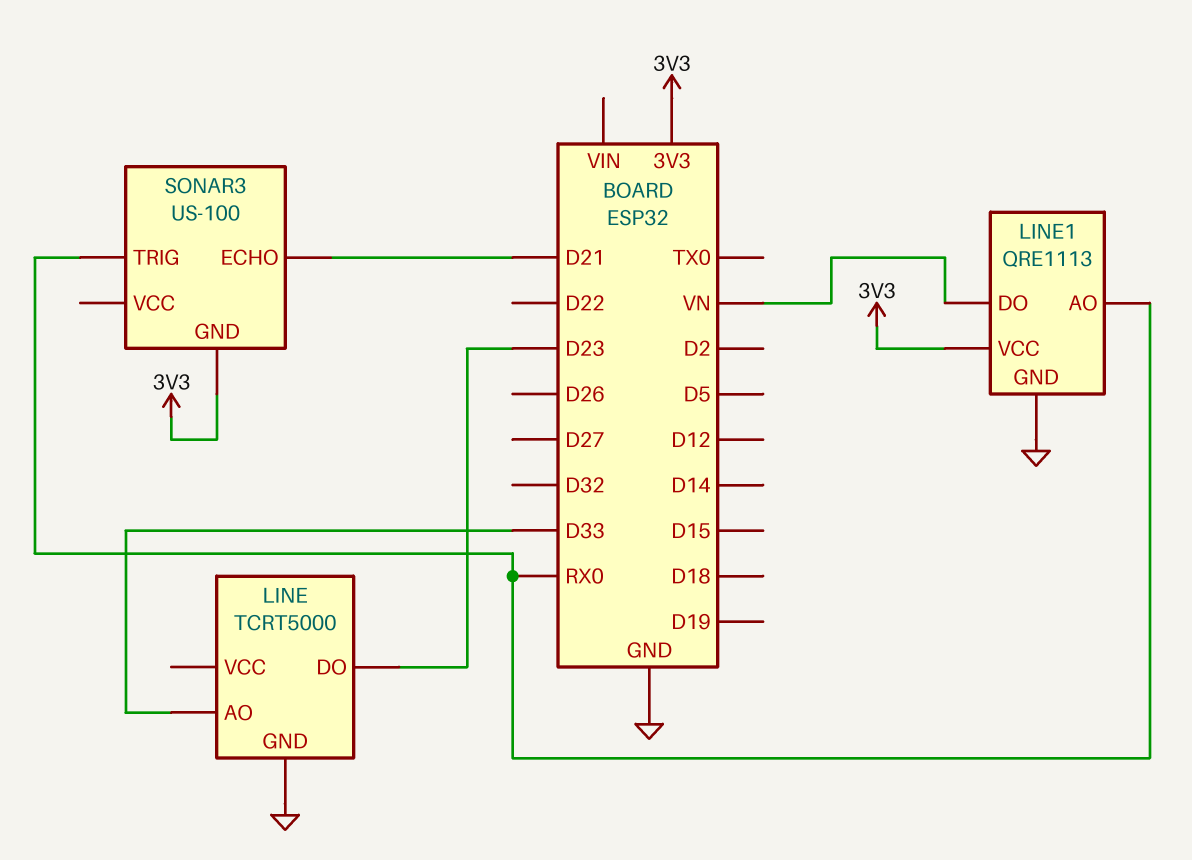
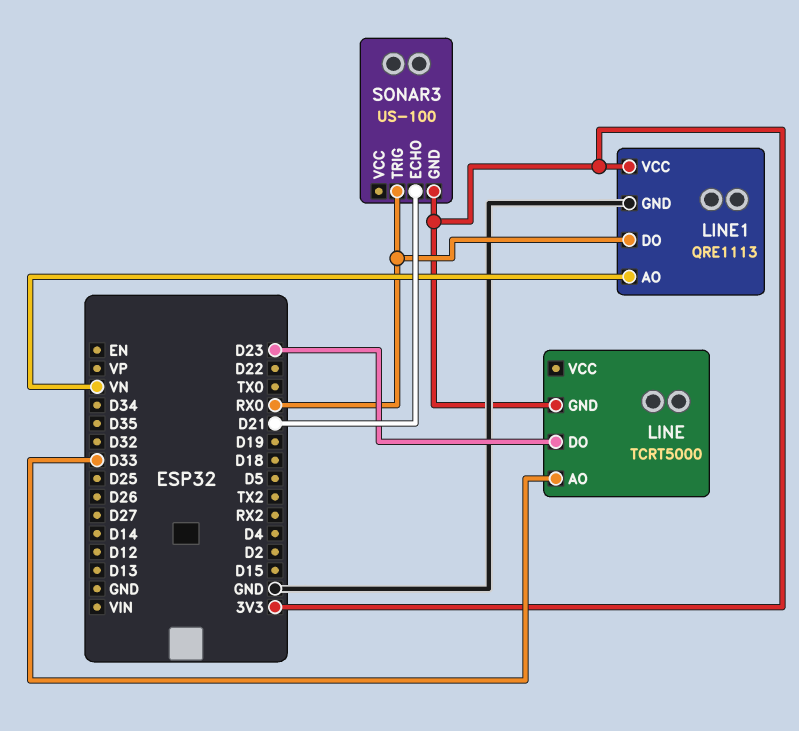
LINE pin GND: GND -> 3V3
LINE1 pin AO: RX0 -> VN
LINE1 pin DO: VN -> RX0

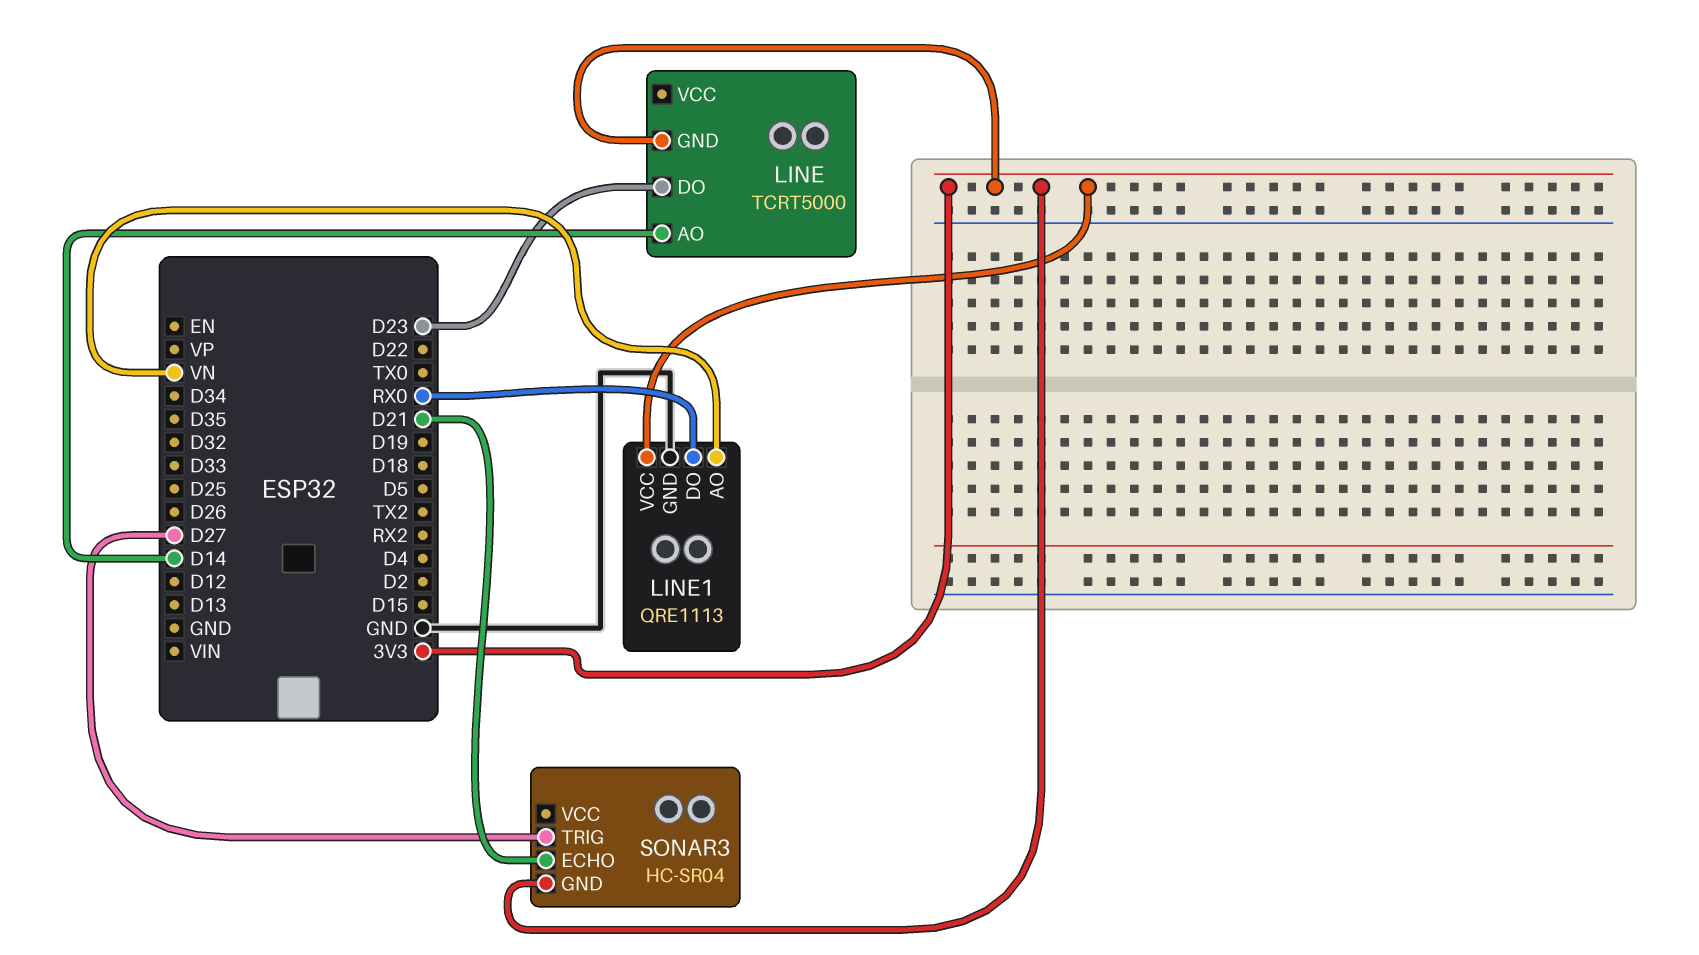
LINE pin AO: D33 -> D14
SONAR3: US-100 -> HC-SR04
SONAR3 pin TRIG: RX0 -> D27

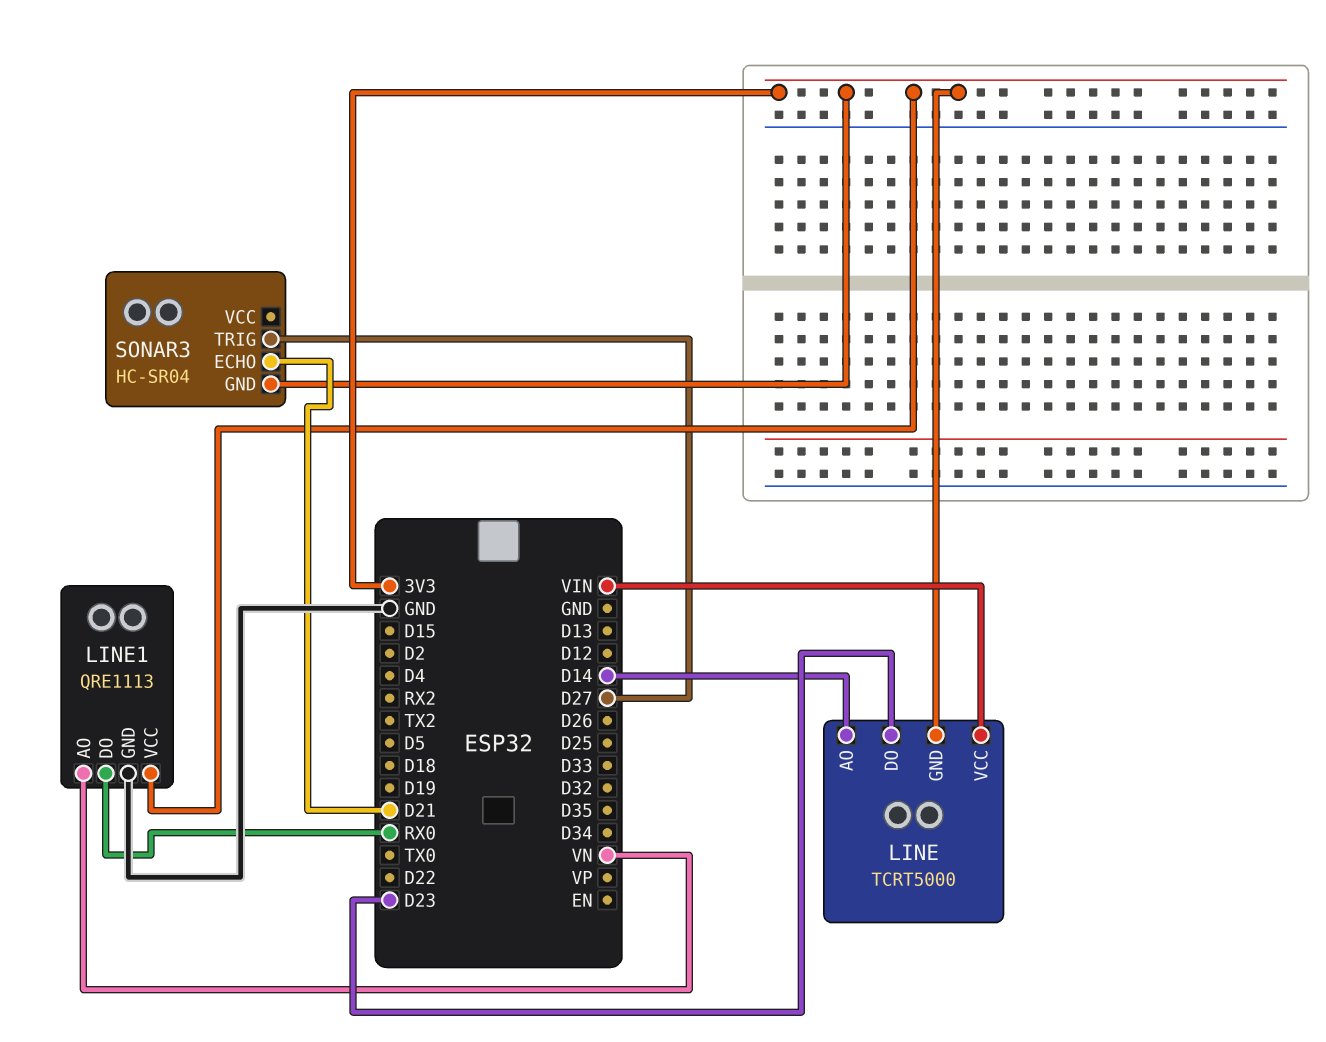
LINE pin VCC: none -> VIN

